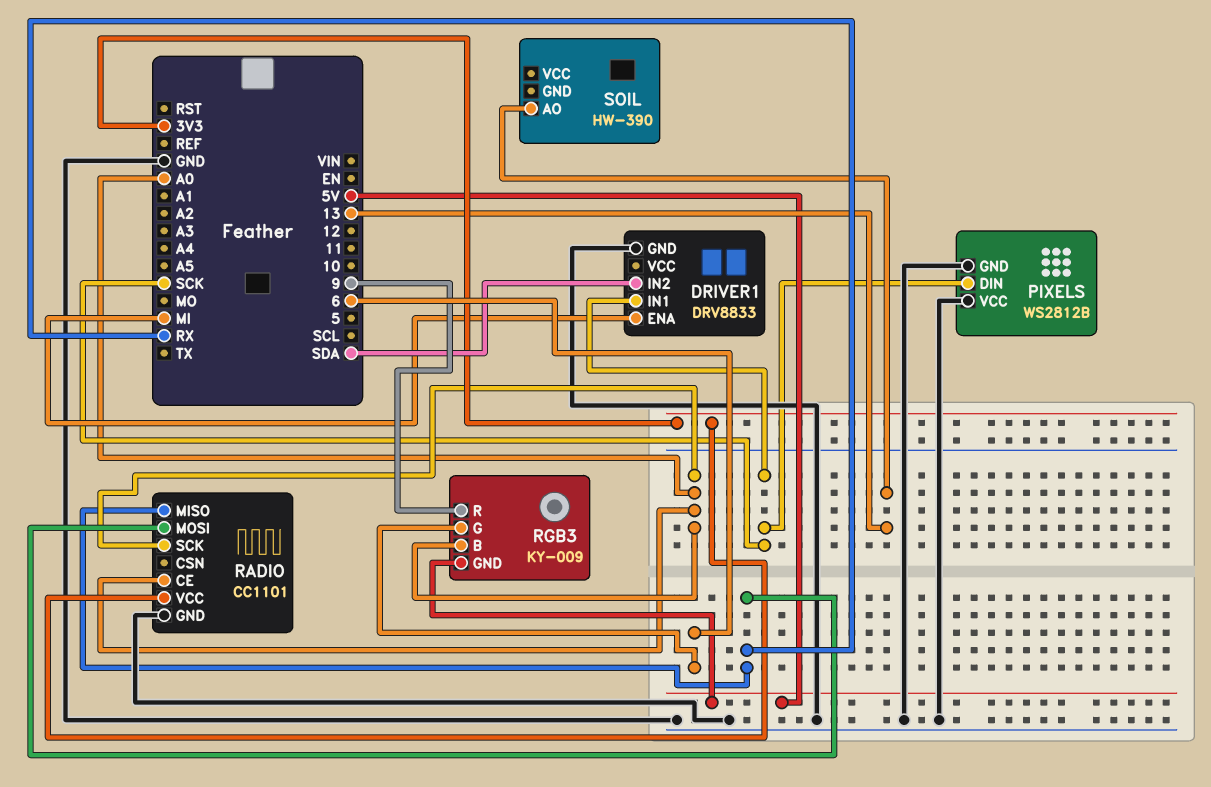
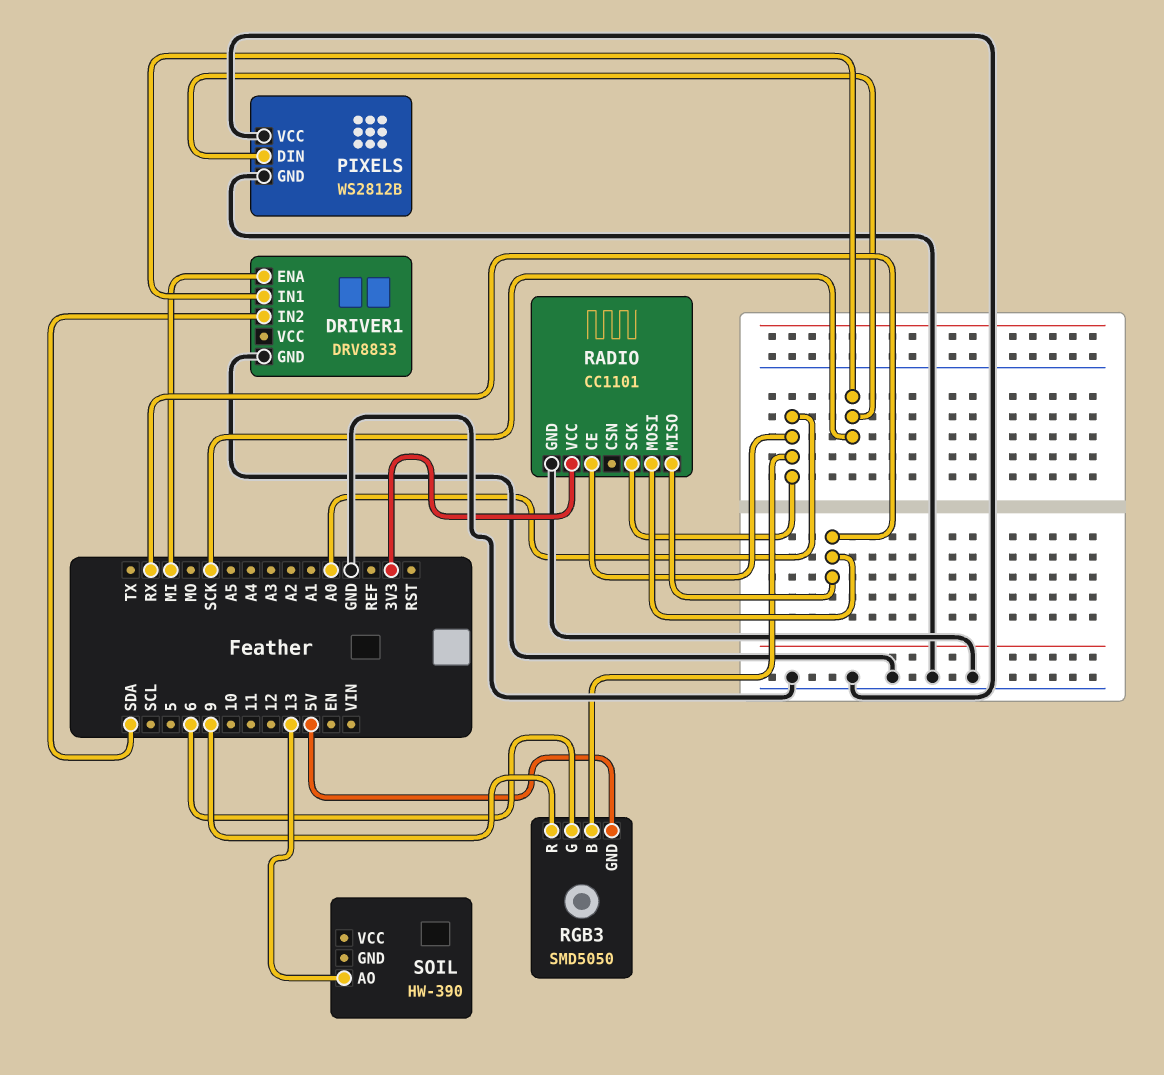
RGB3: KY-009 -> SMD5050

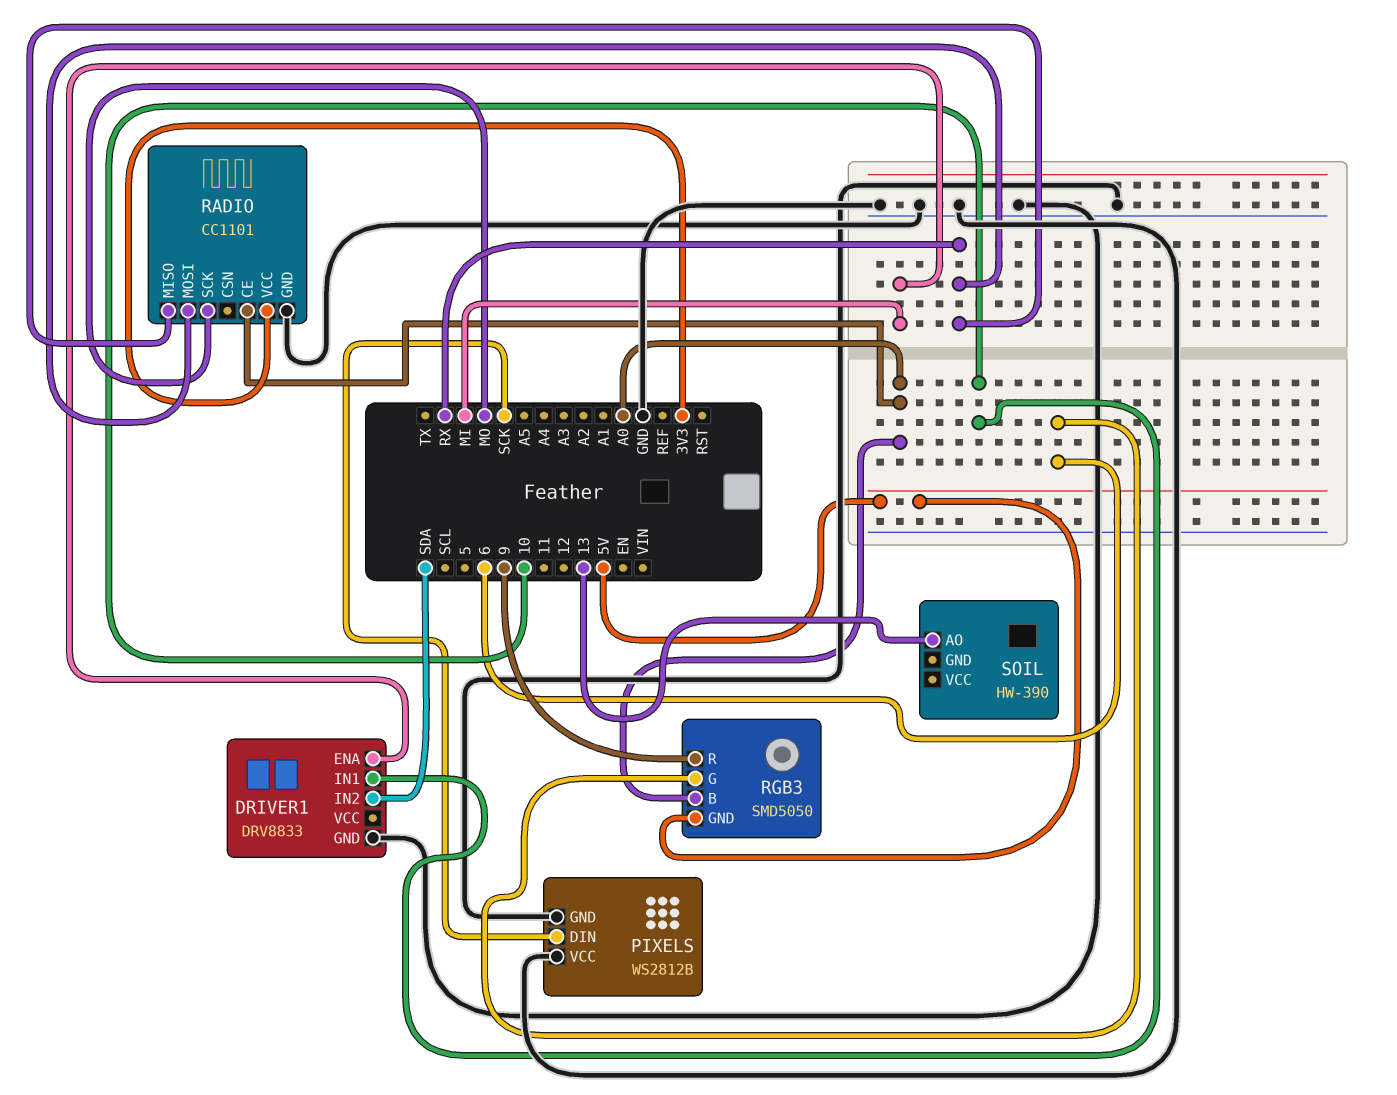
DRIVER1 pin IN1: SCK -> 10
RADIO pin SCK: A0 -> MO

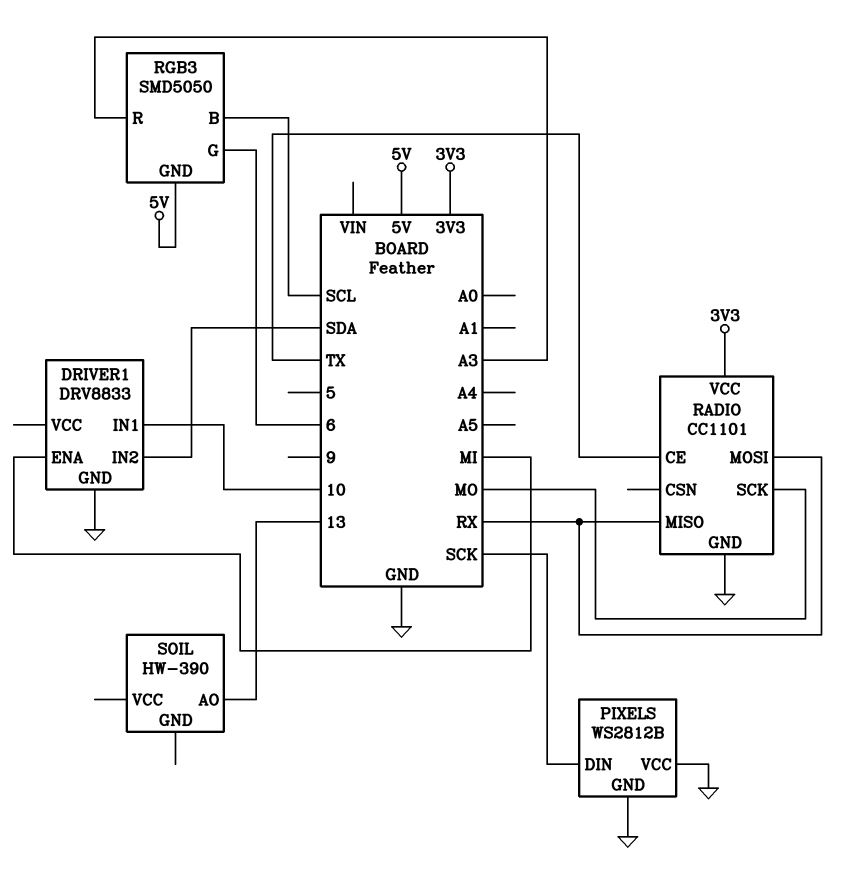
RADIO pin CE: A0 -> TX
RGB3 pin B: A0 -> SCL
RGB3 pin R: 9 -> A3

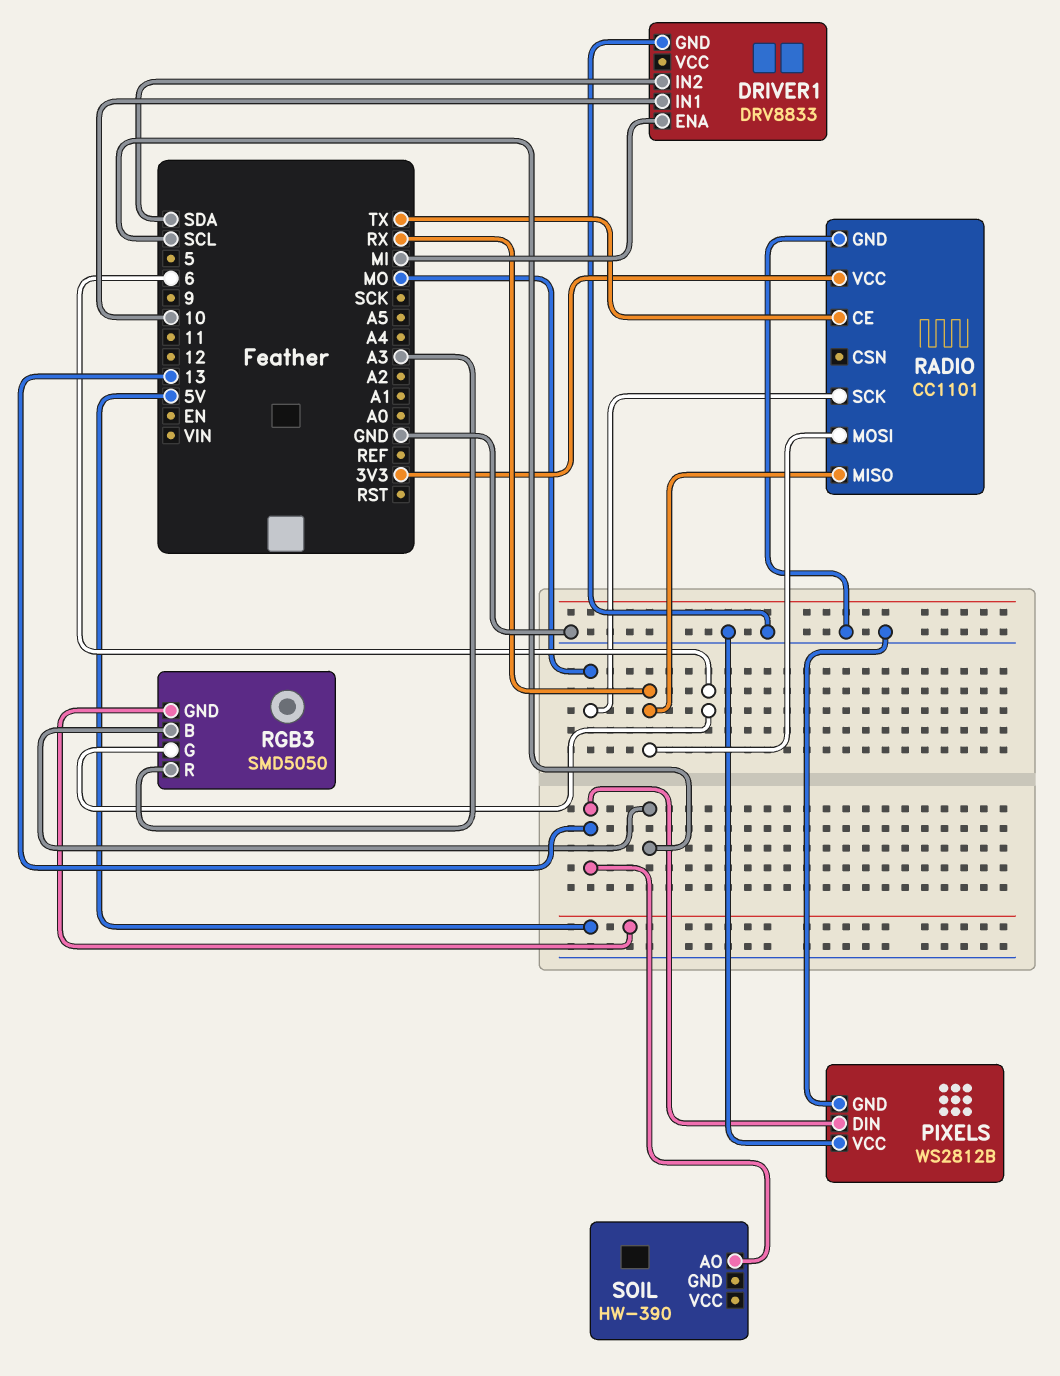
PIXELS pin DIN: SCK -> 13

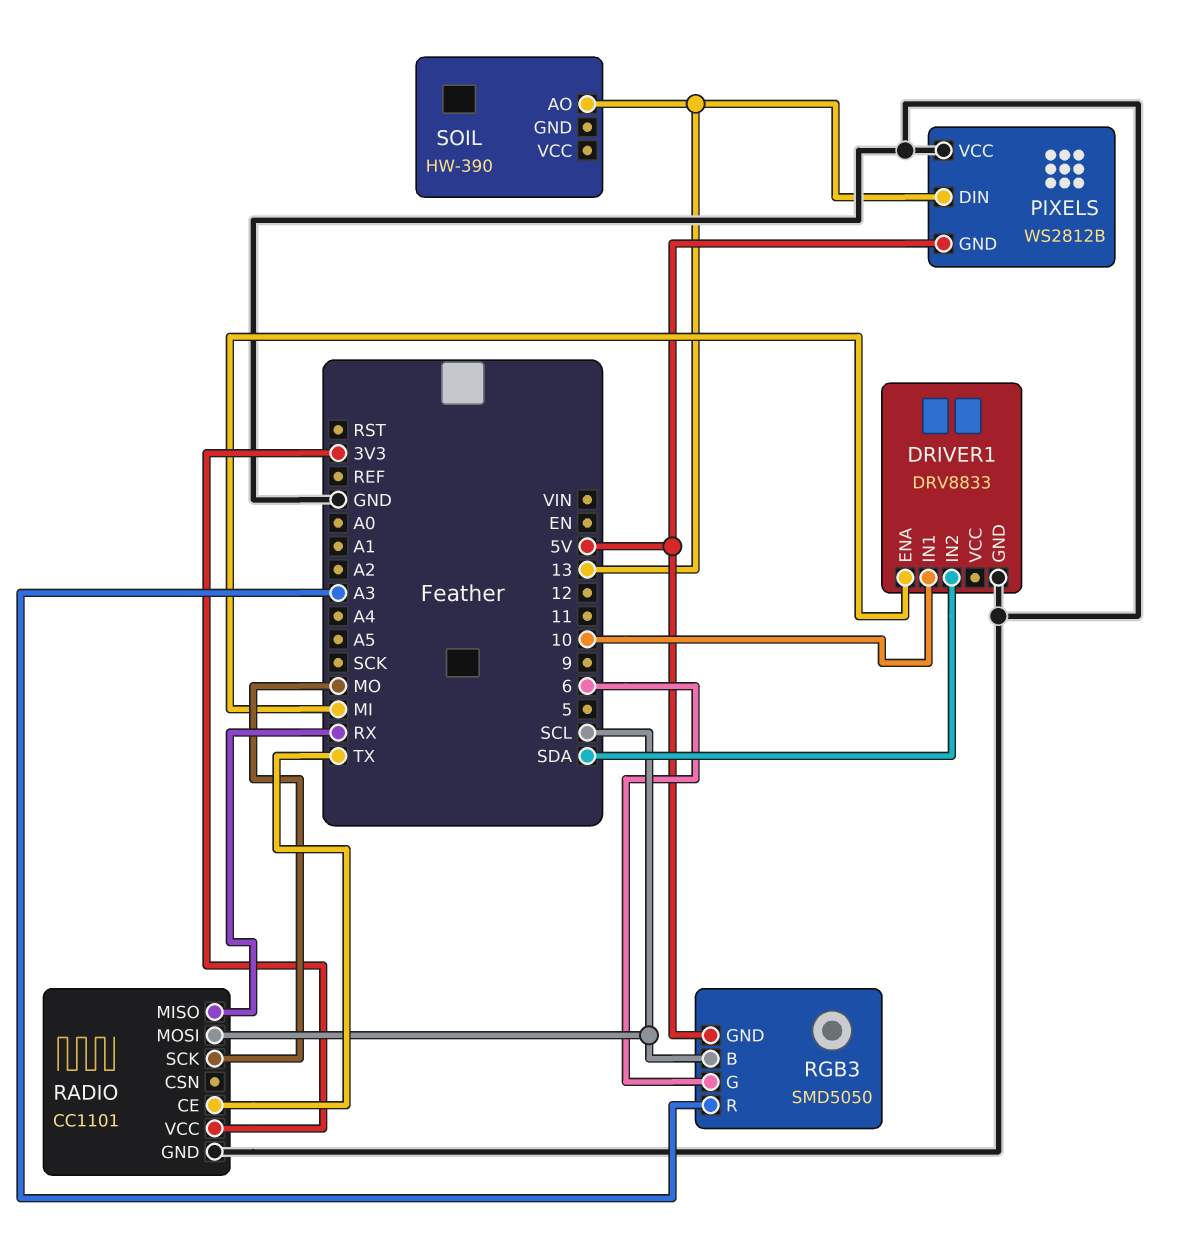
PIXELS pin GND: GND -> 5V
RADIO pin MOSI: RX -> SCL

